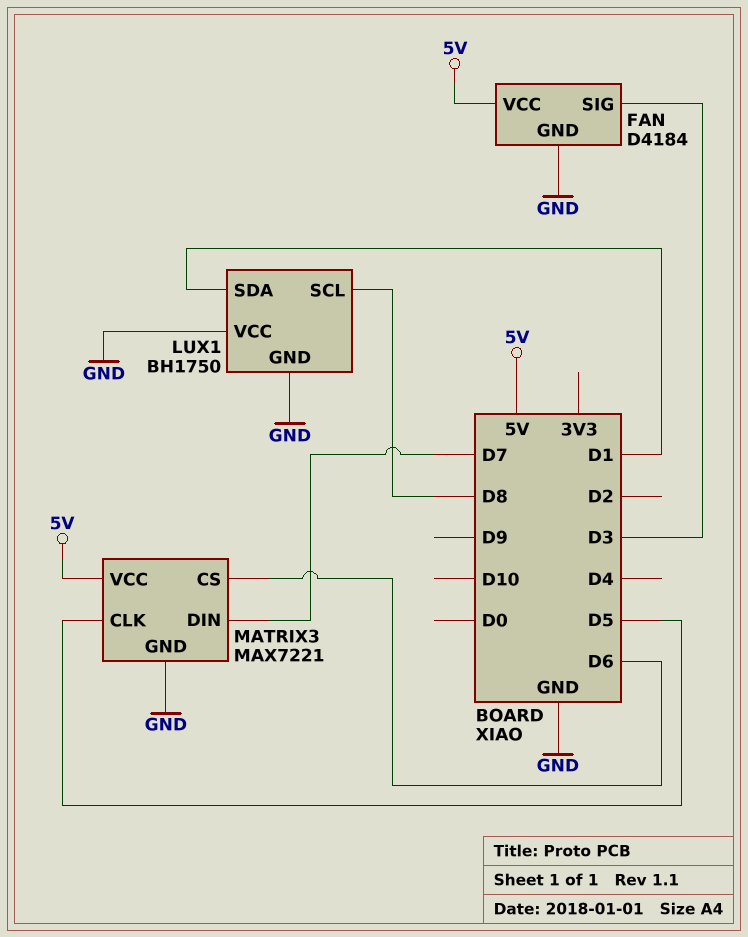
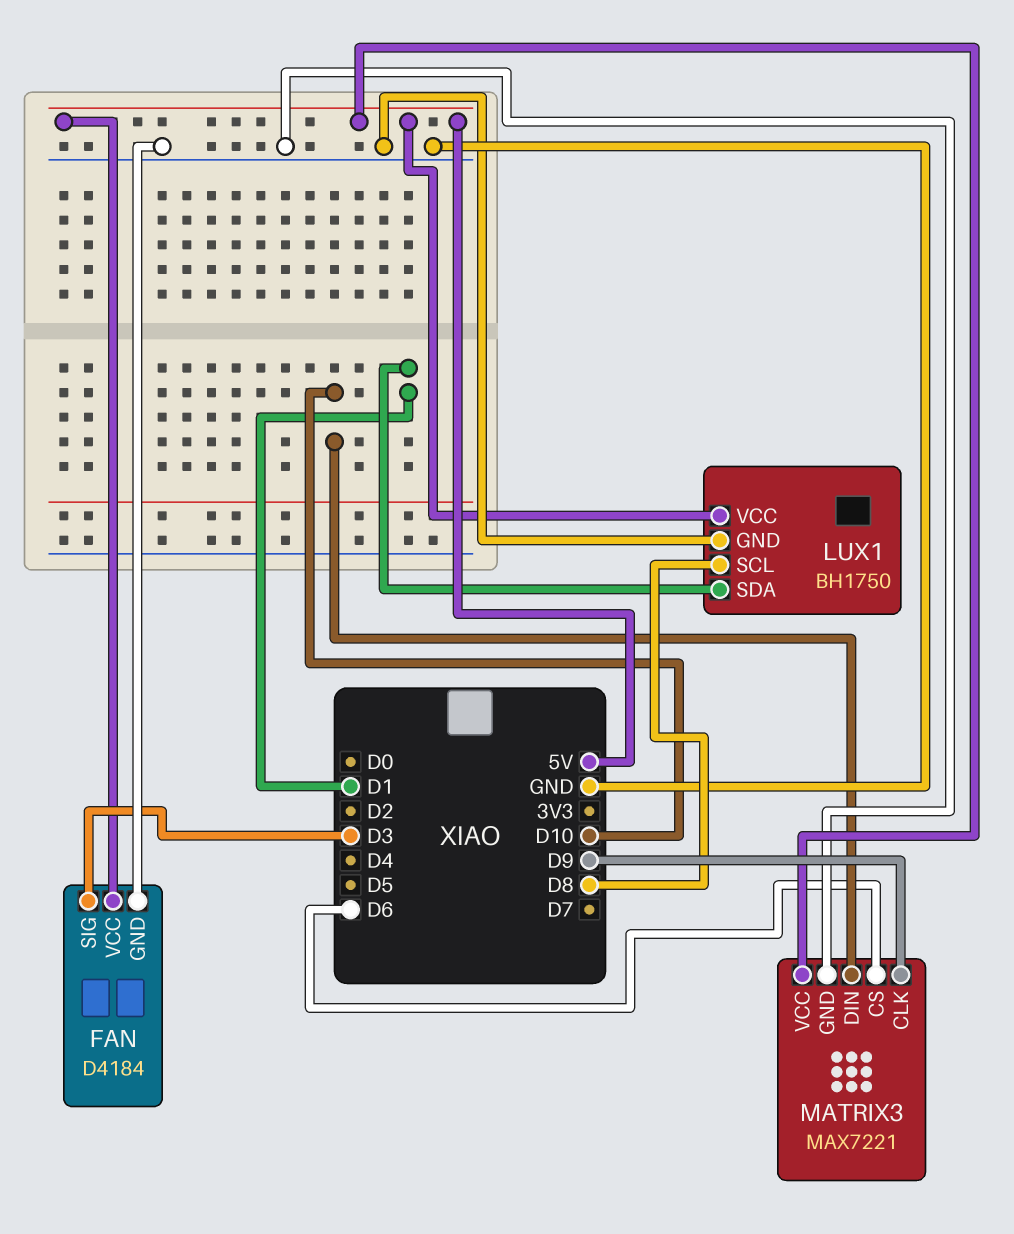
LUX1 pin VCC: GND -> 5V
MATRIX3 pin CLK: D5 -> D9
MATRIX3 pin DIN: D7 -> D10

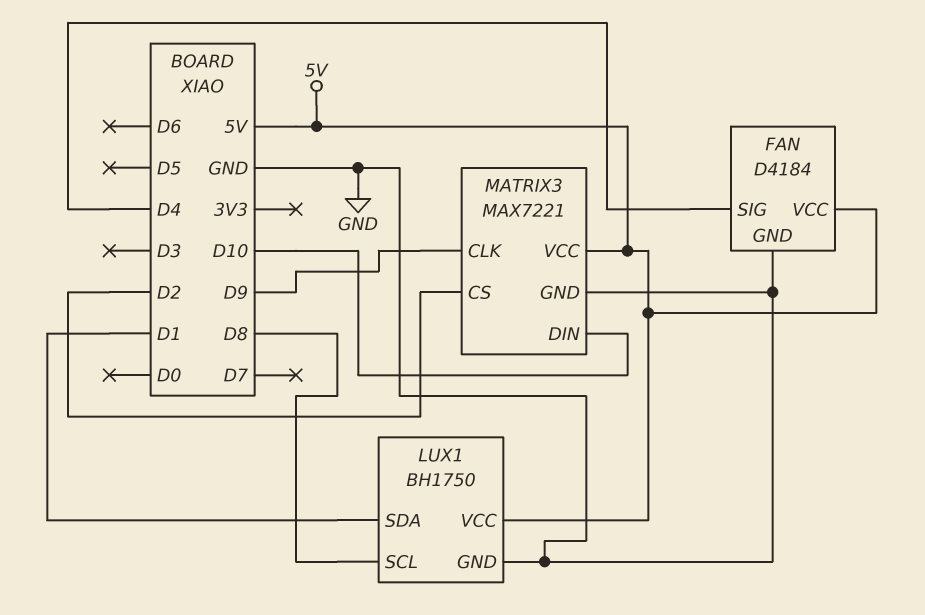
FAN pin SIG: D3 -> D4
MATRIX3 pin CS: D6 -> D2

